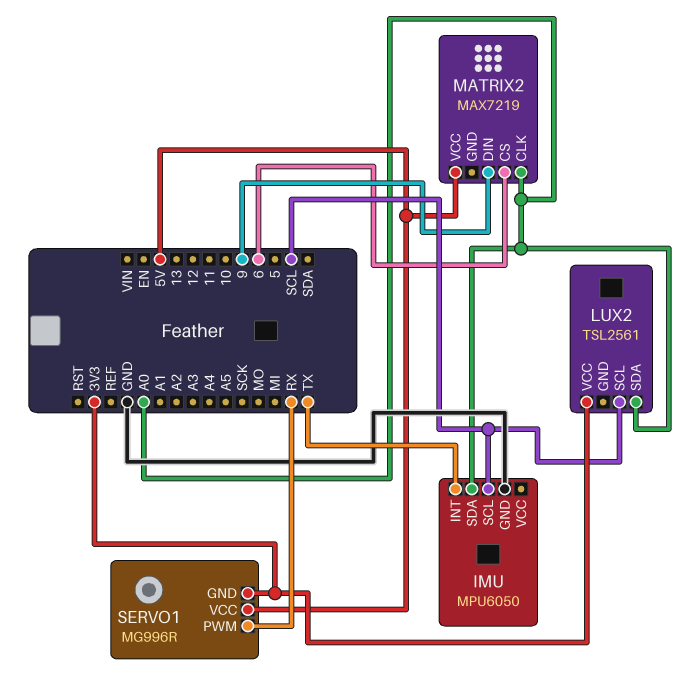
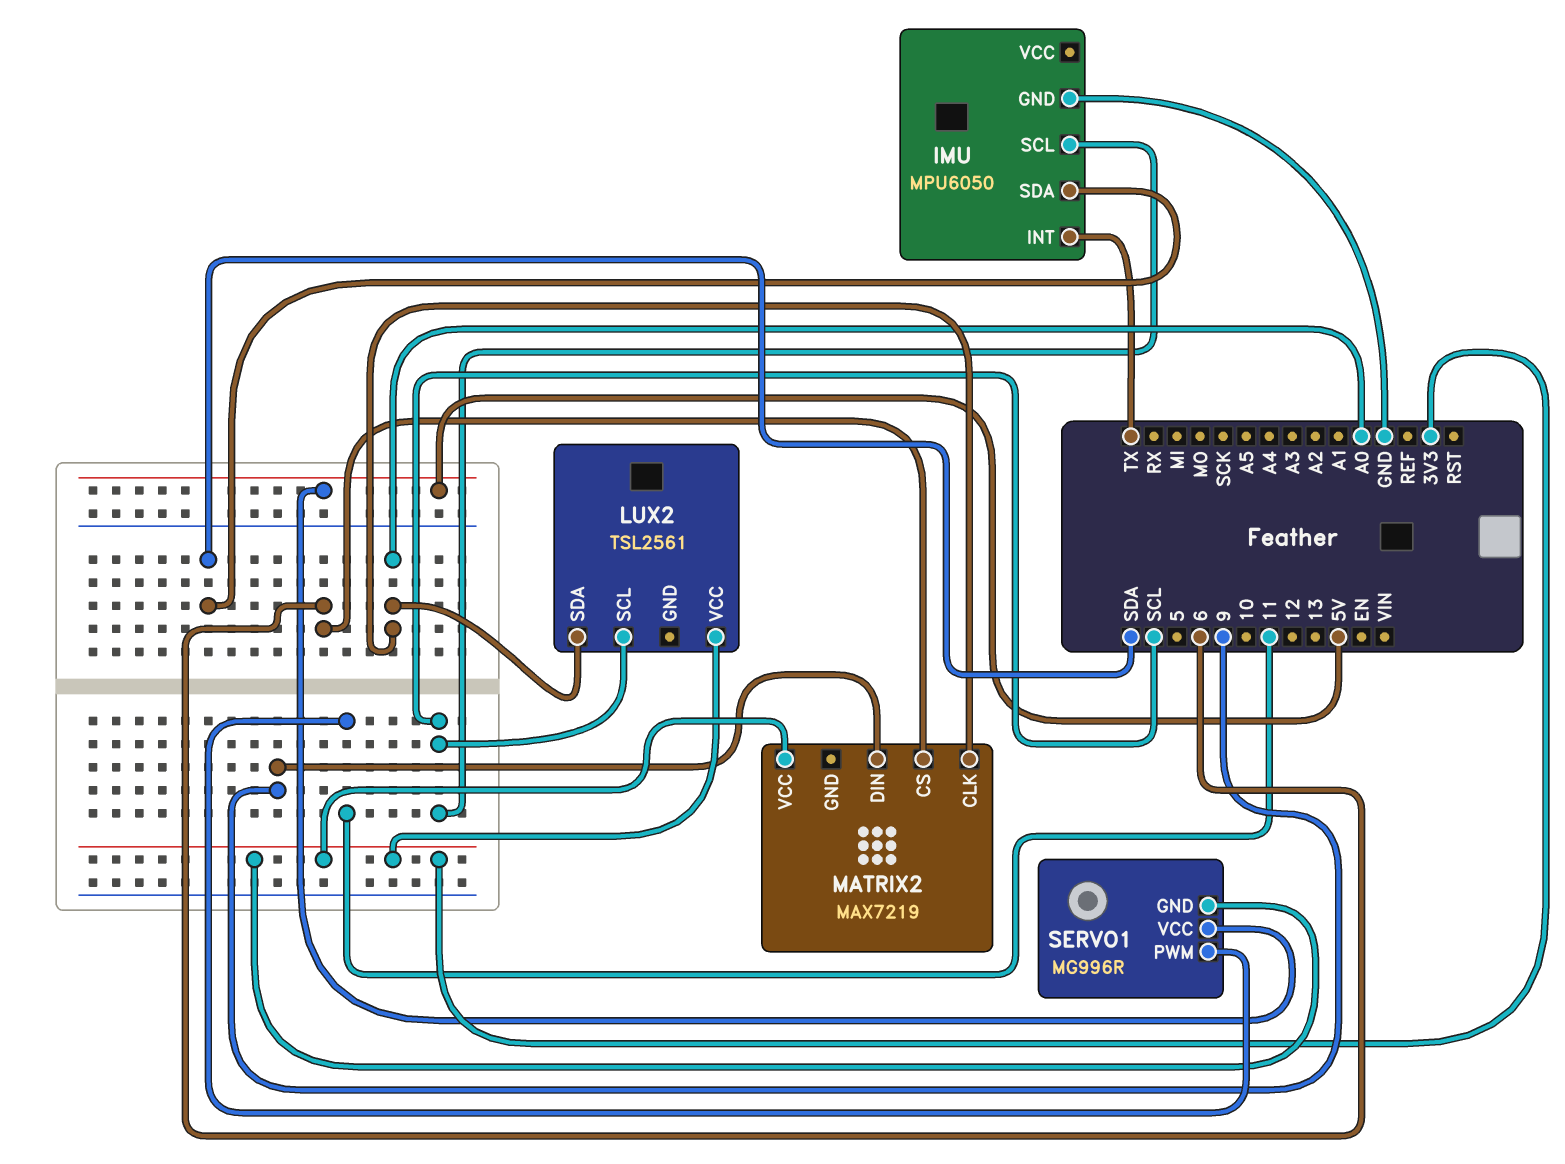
IMU pin SDA: A0 -> SDA
MATRIX2 pin VCC: 5V -> 3V3
SERVO1 pin PWM: RX -> 11

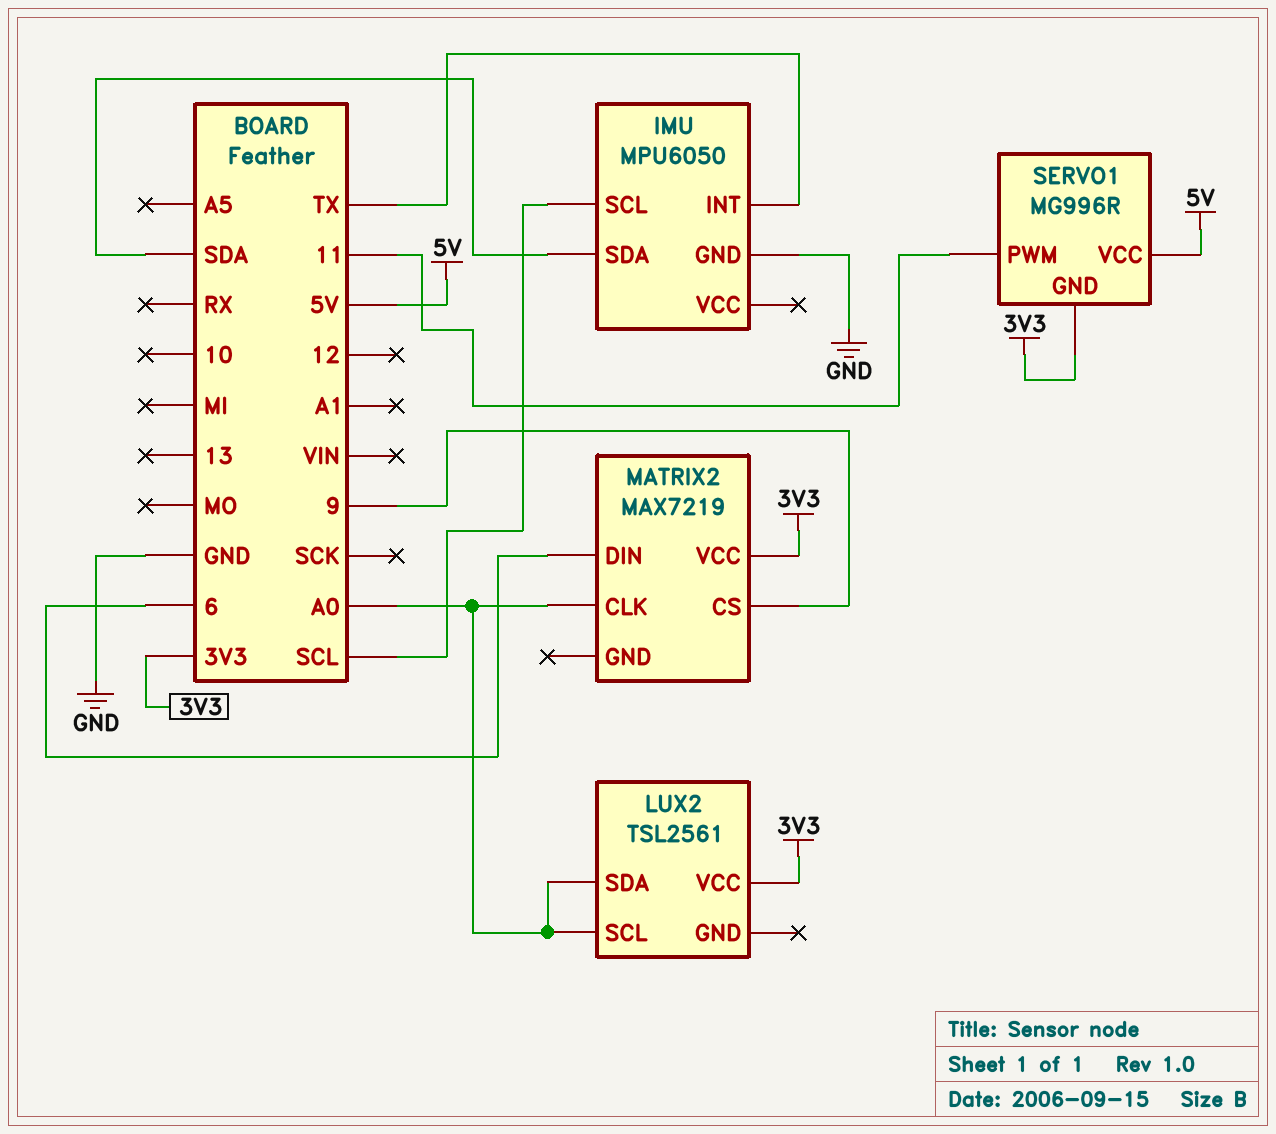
LUX2 pin SCL: SCL -> A0
MATRIX2 pin CS: 6 -> 9
MATRIX2 pin DIN: 9 -> 6

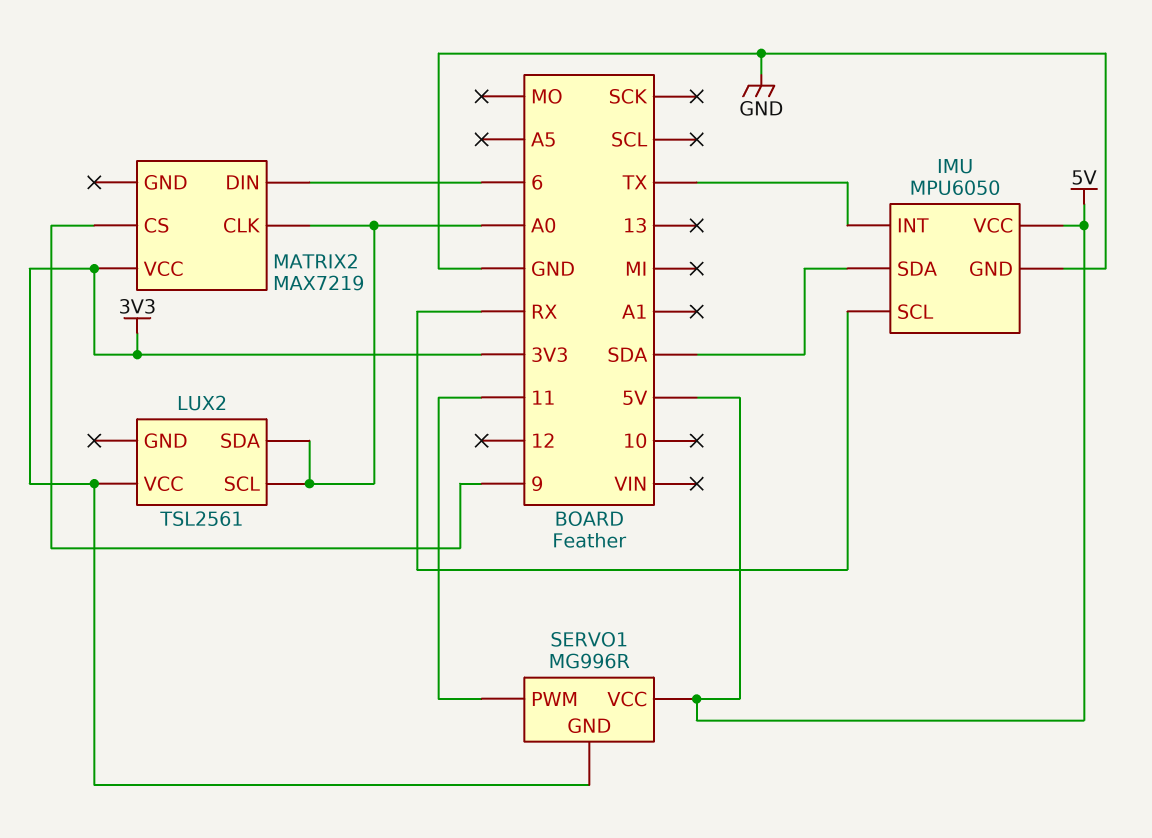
IMU pin SCL: SCL -> RX
IMU pin VCC: none -> 5V

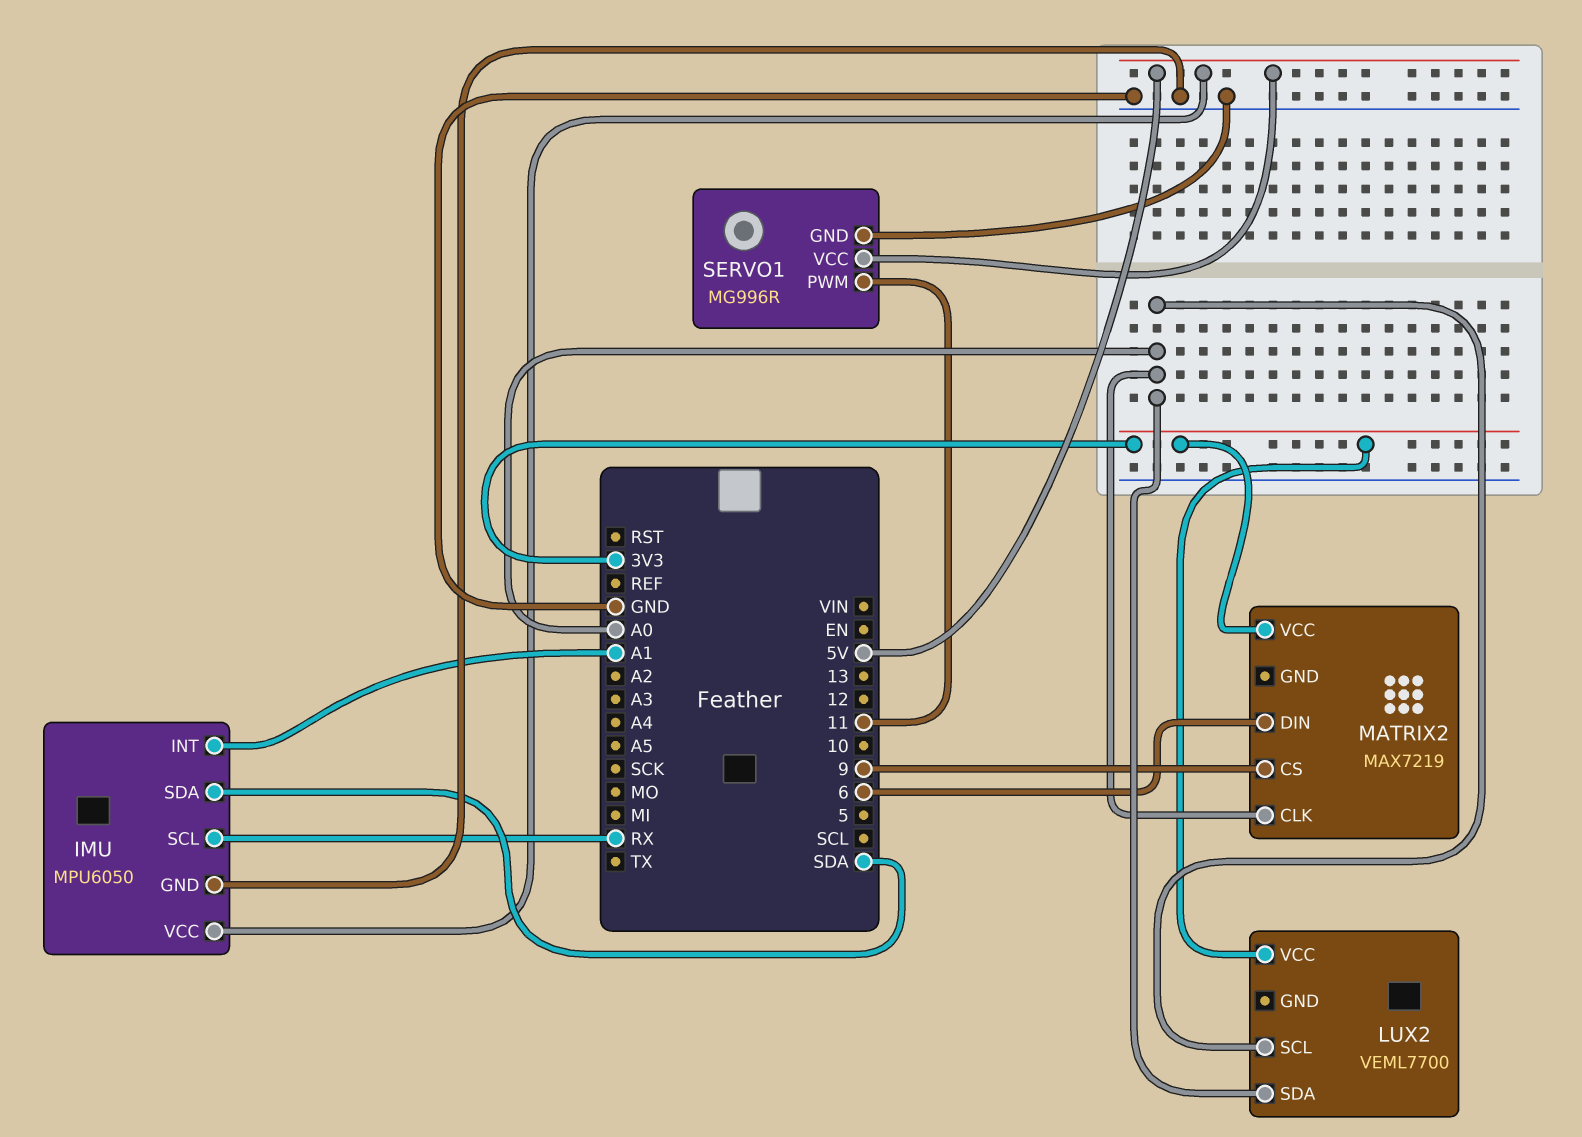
IMU pin INT: TX -> A1
LUX2: TSL2561 -> VEML7700
SERVO1 pin GND: 3V3 -> GND

